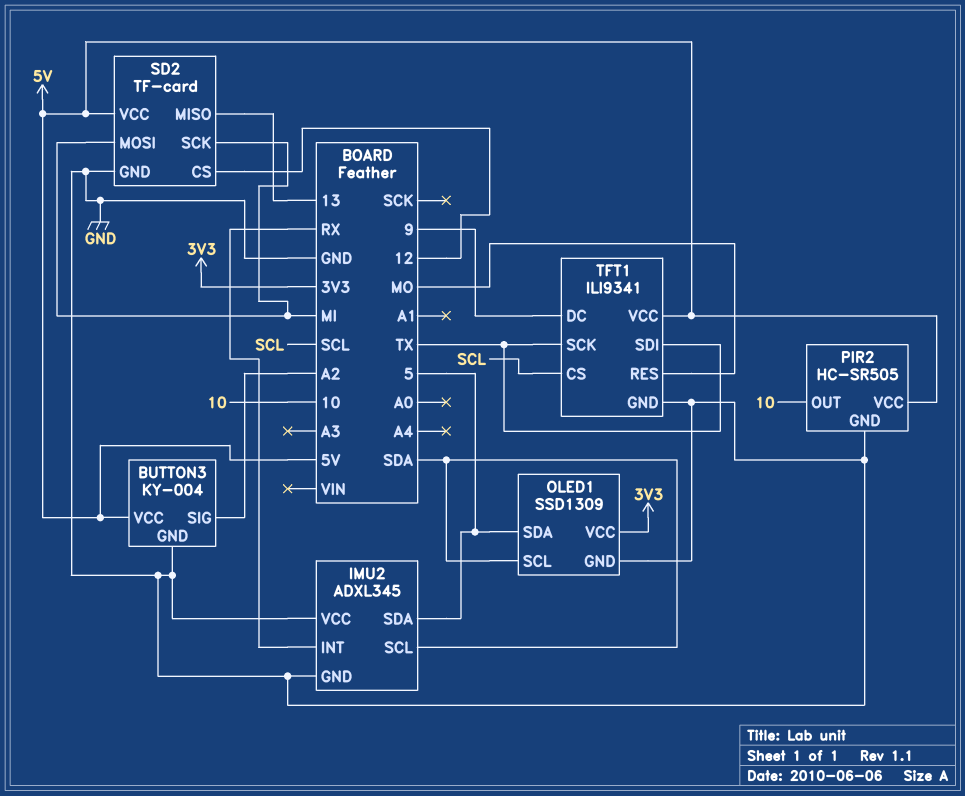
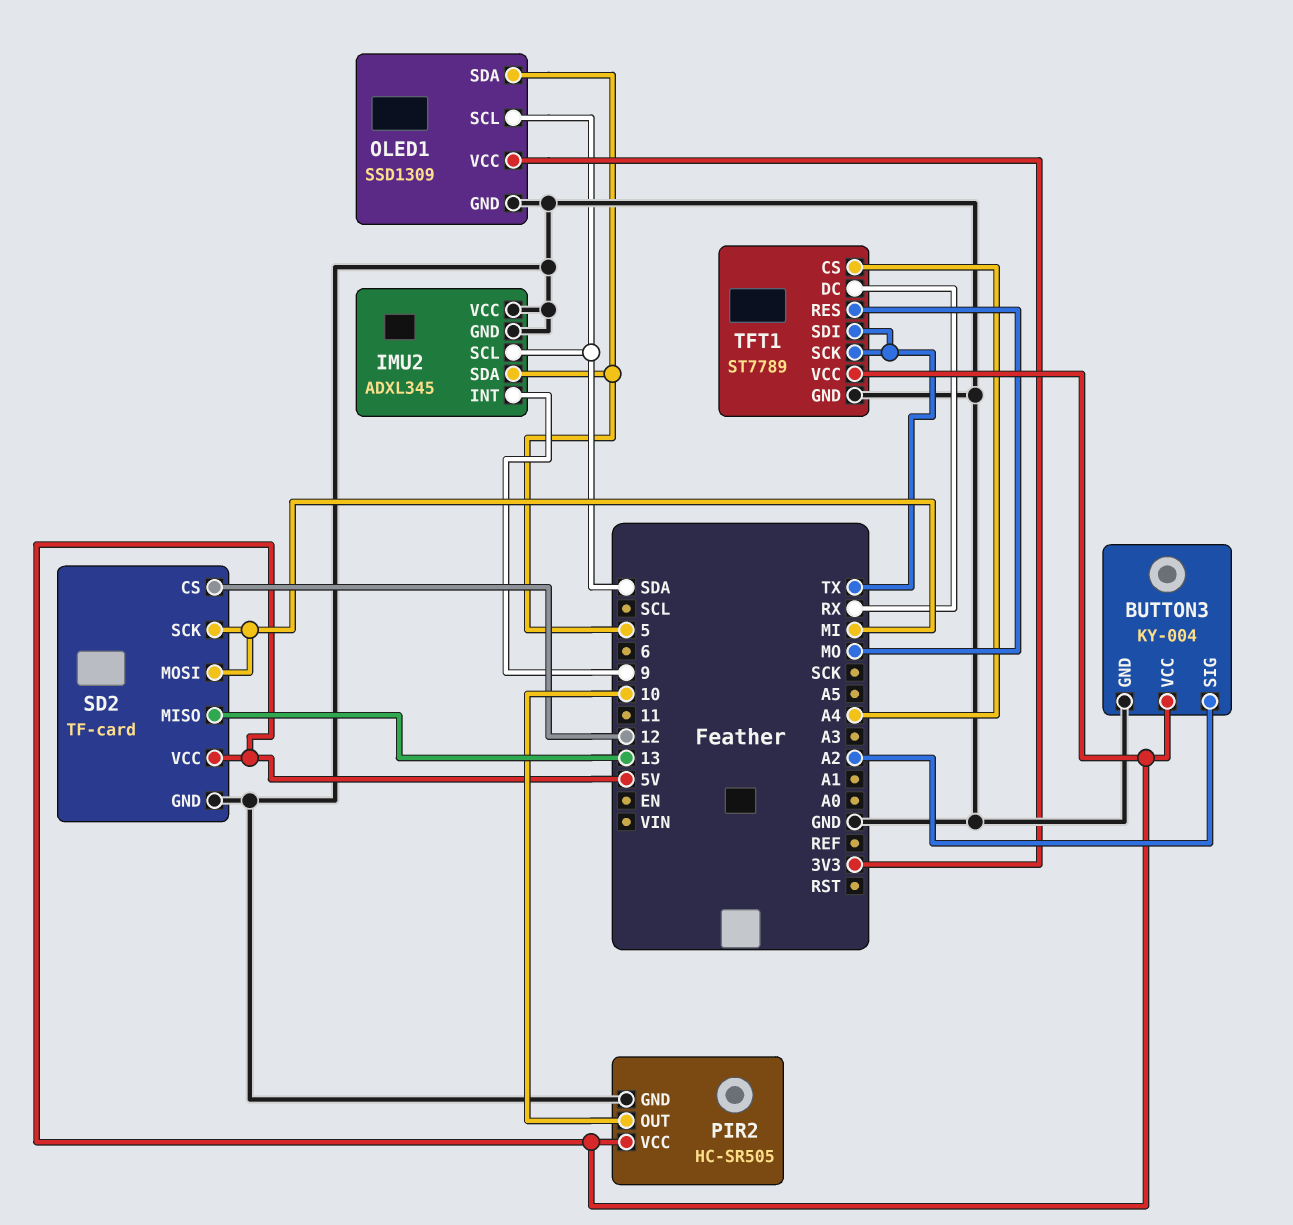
IMU2 pin INT: RX -> 9
TFT1: ILI9341 -> ST7789
TFT1 pin CS: SCL -> A4
TFT1 pin DC: 9 -> RX

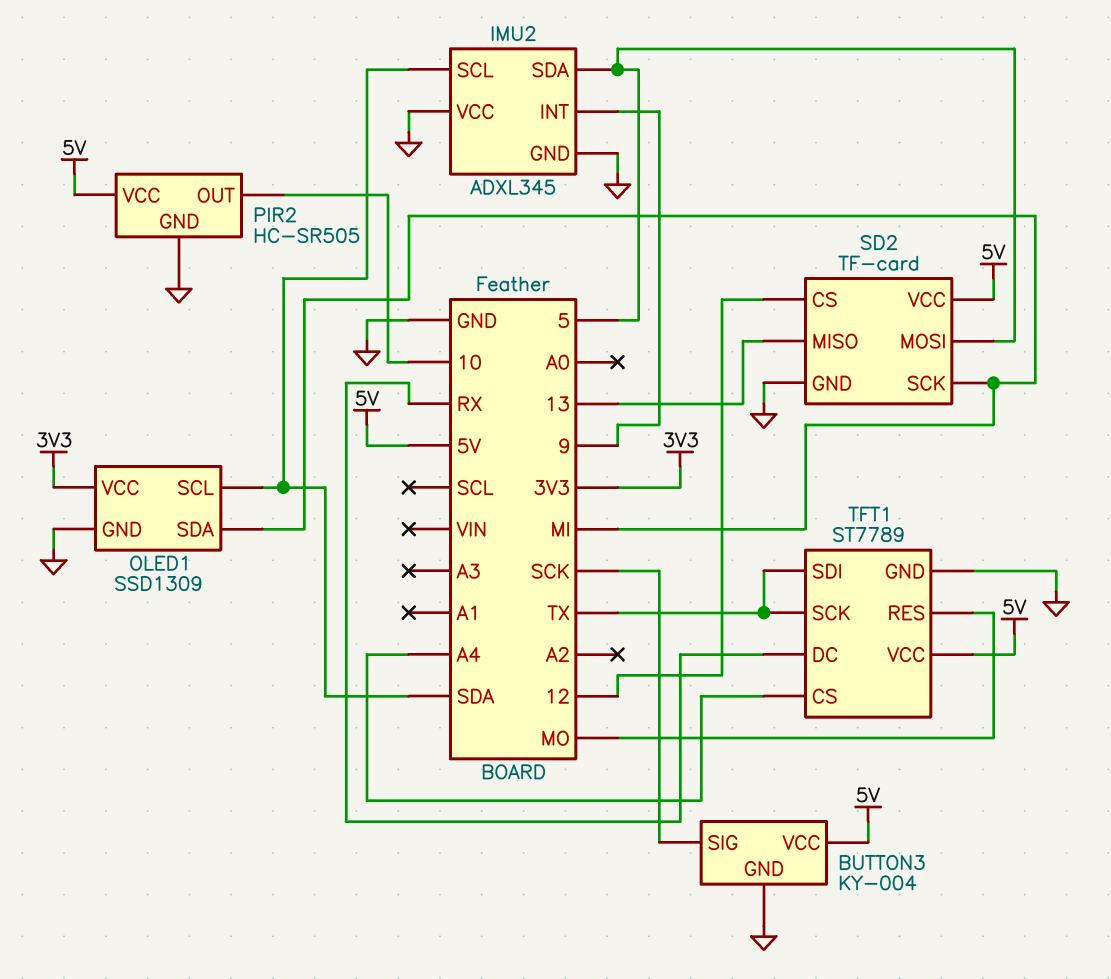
BUTTON3 pin SIG: A2 -> SCK
OLED1 pin SDA: 5 -> MI
SD2 pin MOSI: MI -> 5

